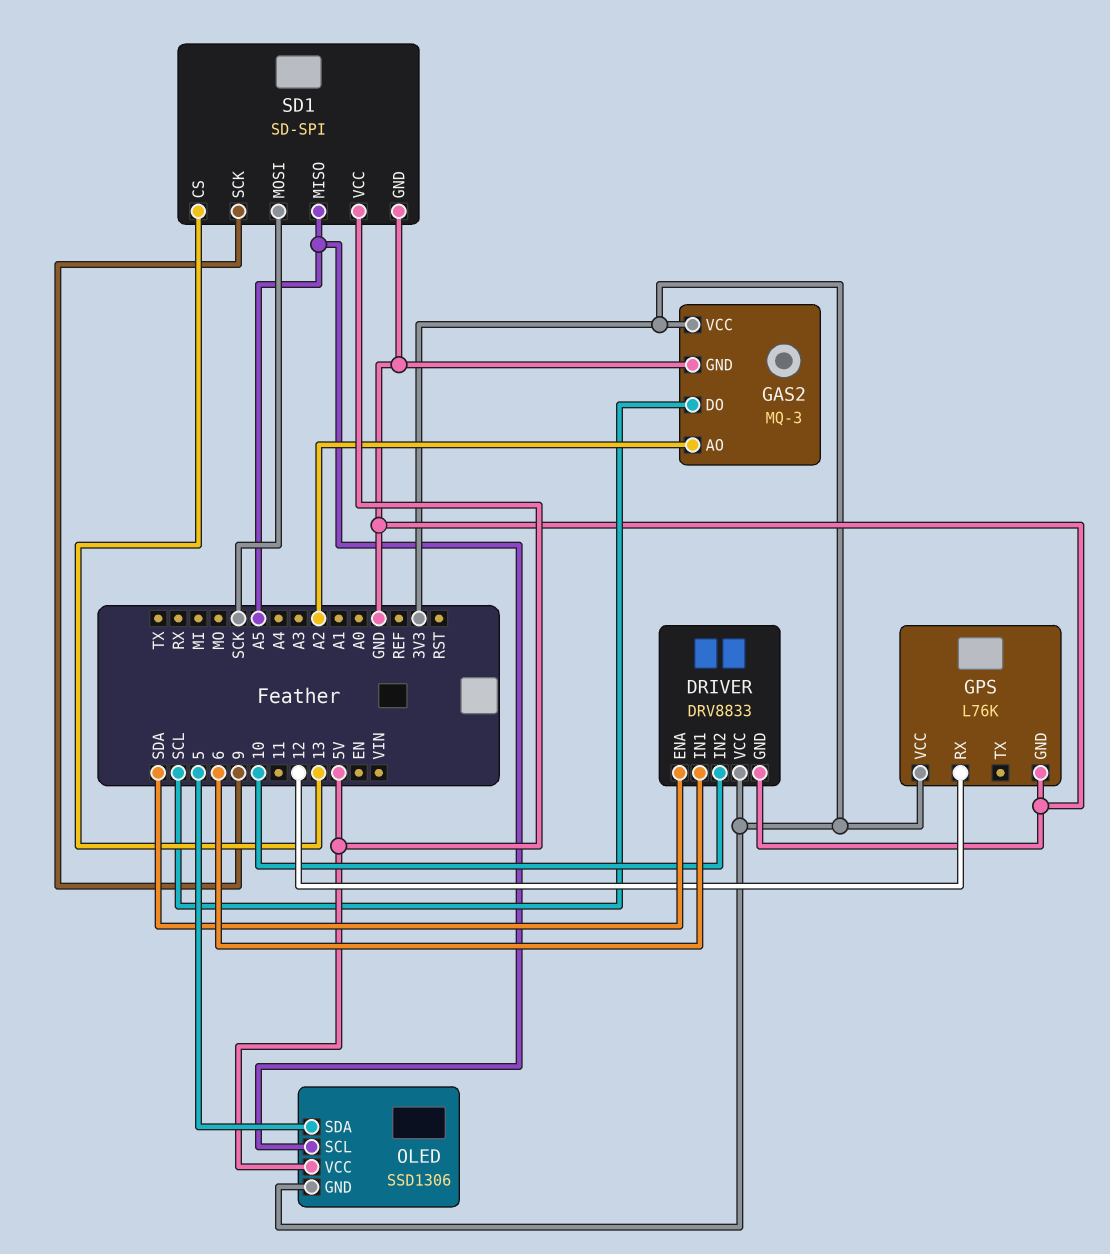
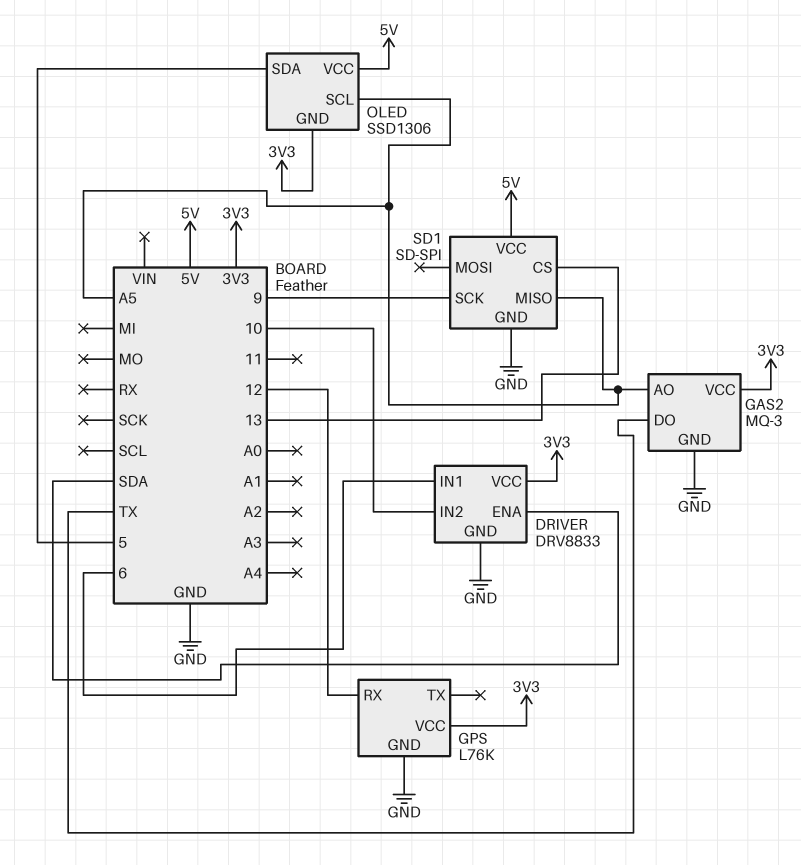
GAS2 pin AO: A2 -> A5
GAS2 pin DO: SCL -> TX
SD1 pin MOSI: SCK -> none

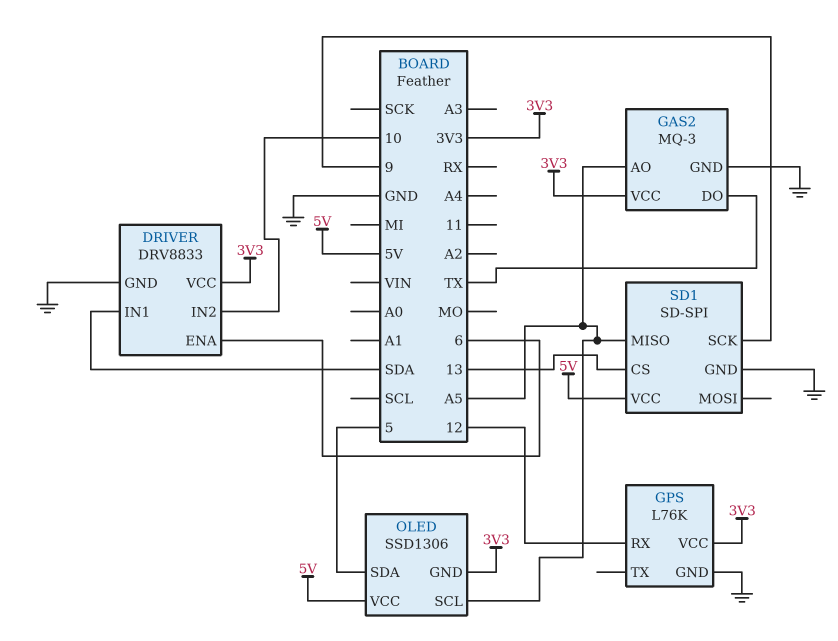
DRIVER pin ENA: SDA -> 6
DRIVER pin IN1: 6 -> SDA

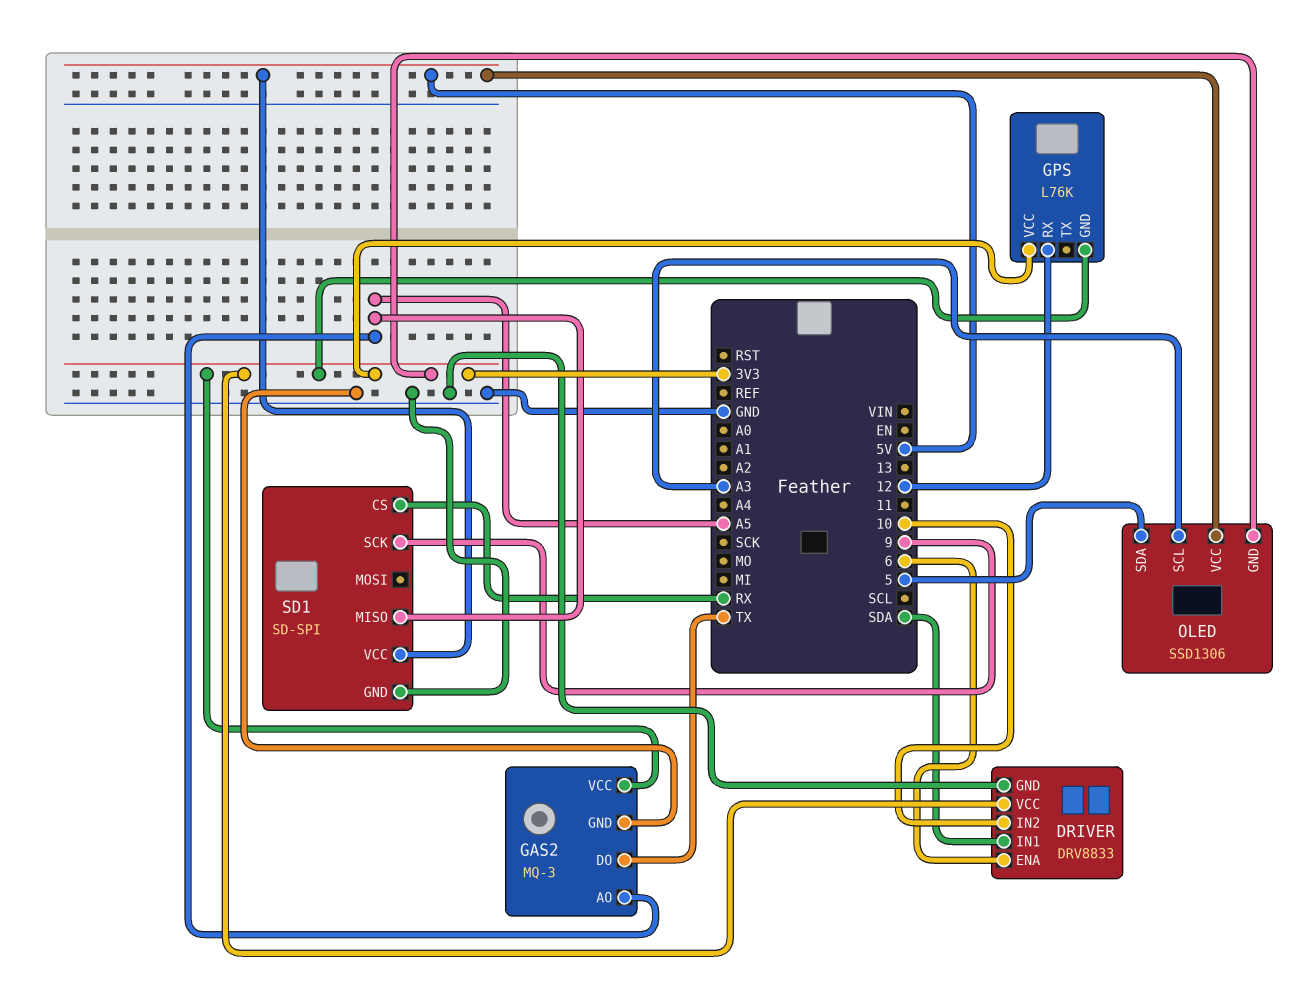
GPS pin GND: GND -> 3V3
OLED pin SCL: A5 -> A3
SD1 pin CS: 13 -> RX

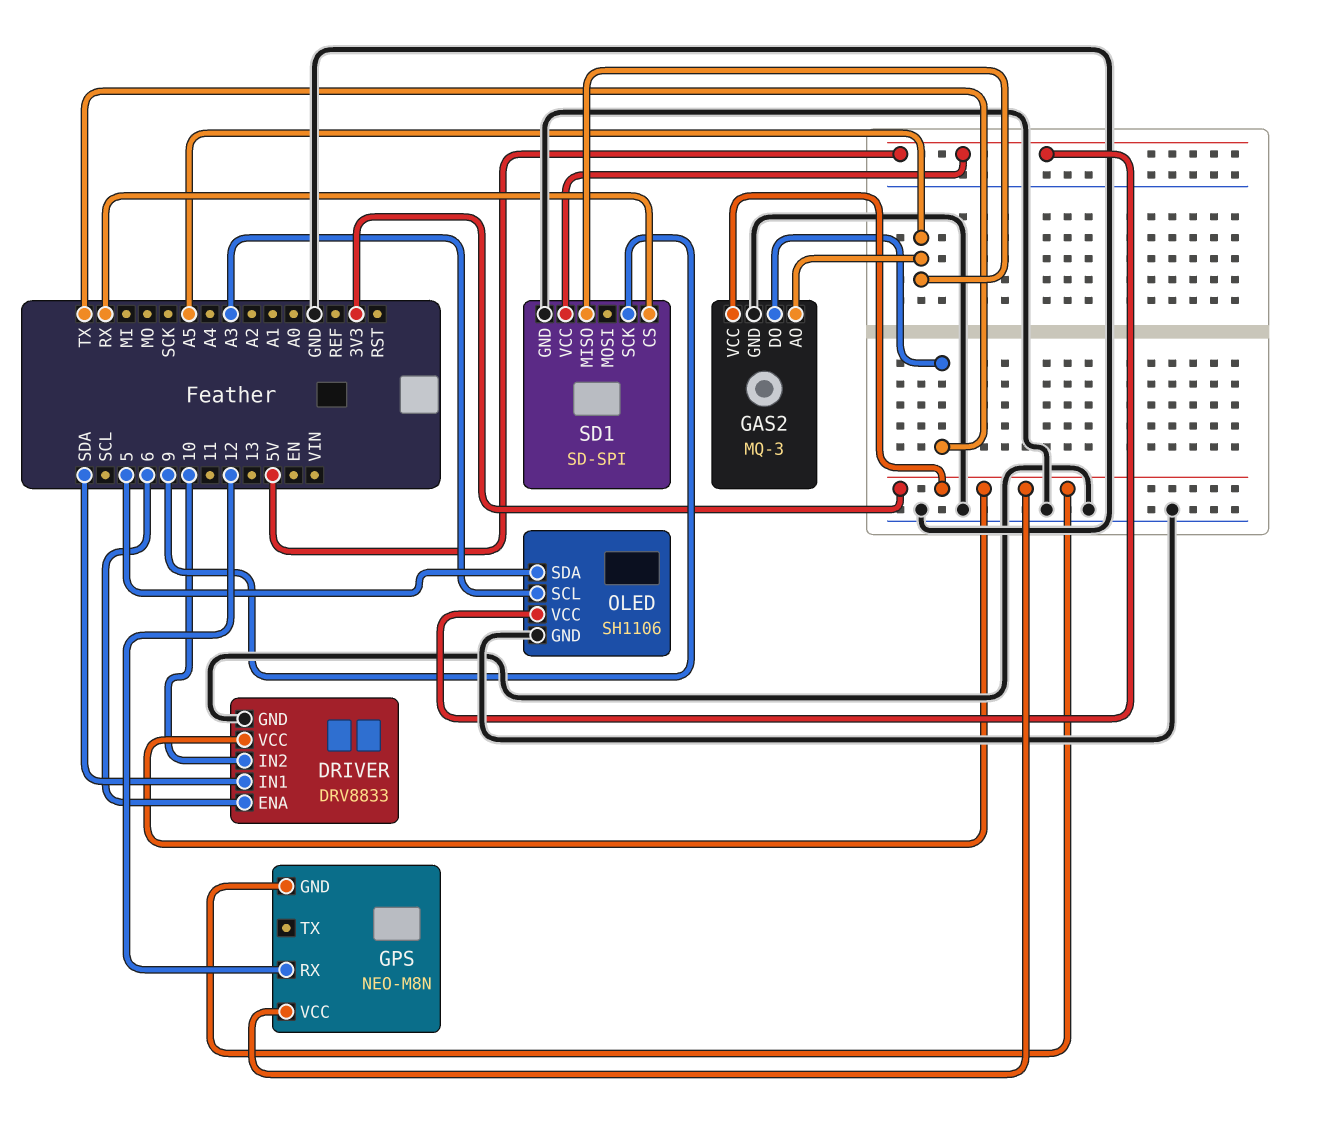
GPS: L76K -> NEO-M8N
OLED: SSD1306 -> SH1106
OLED pin GND: 3V3 -> GND

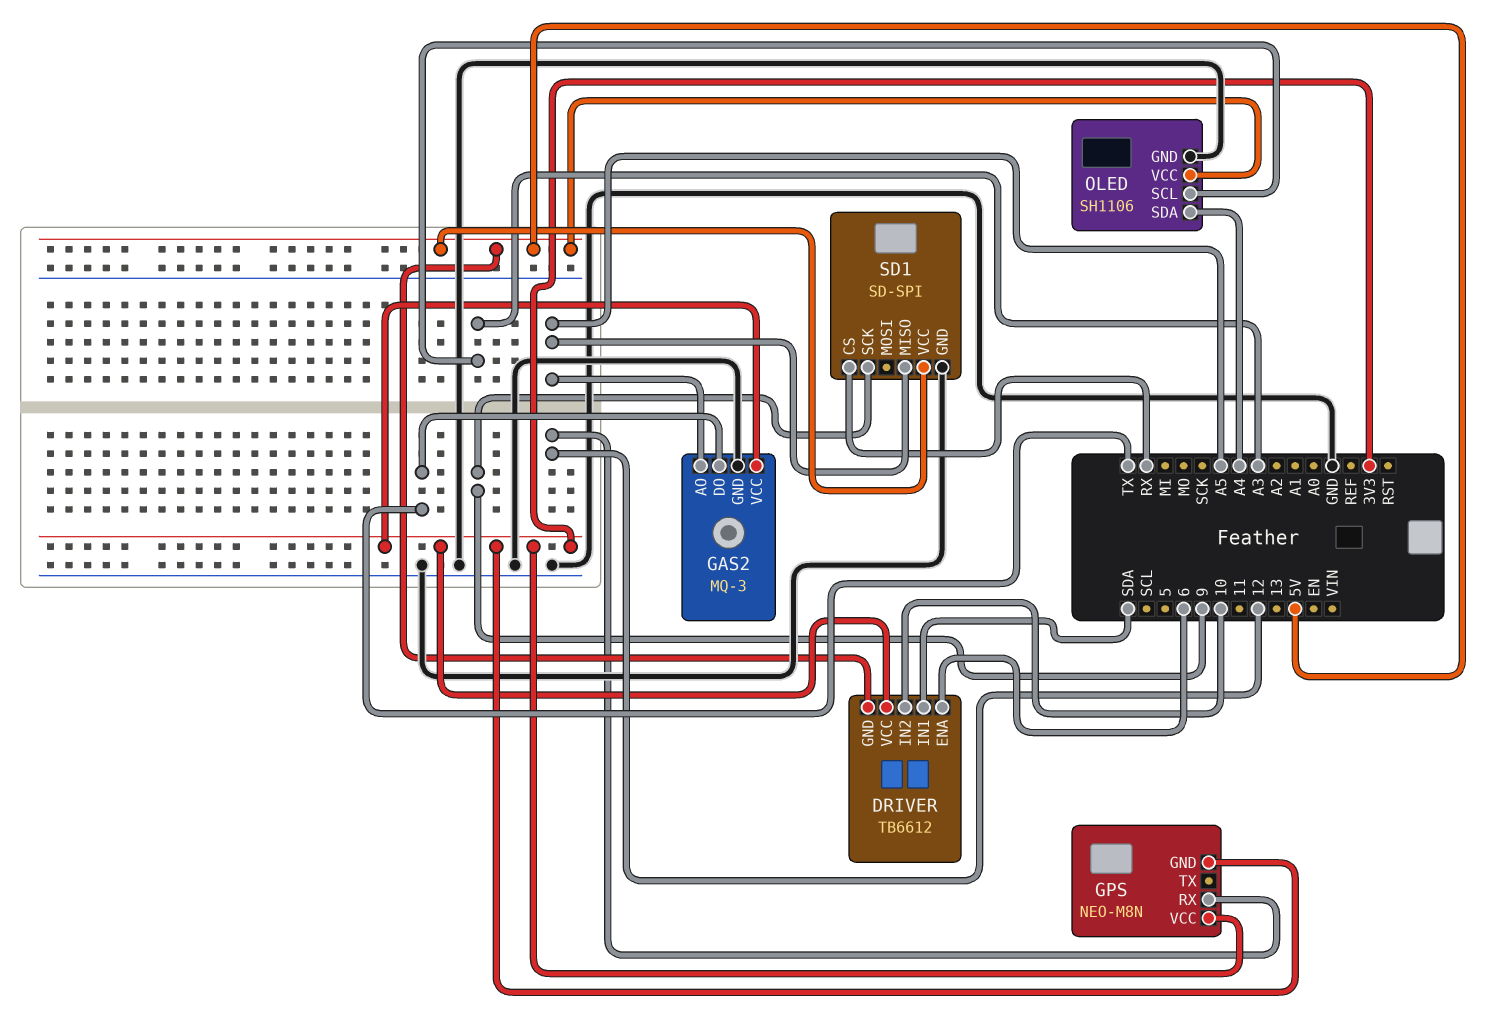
DRIVER: DRV8833 -> TB6612
DRIVER pin GND: GND -> 5V
OLED pin SDA: 5 -> A4

